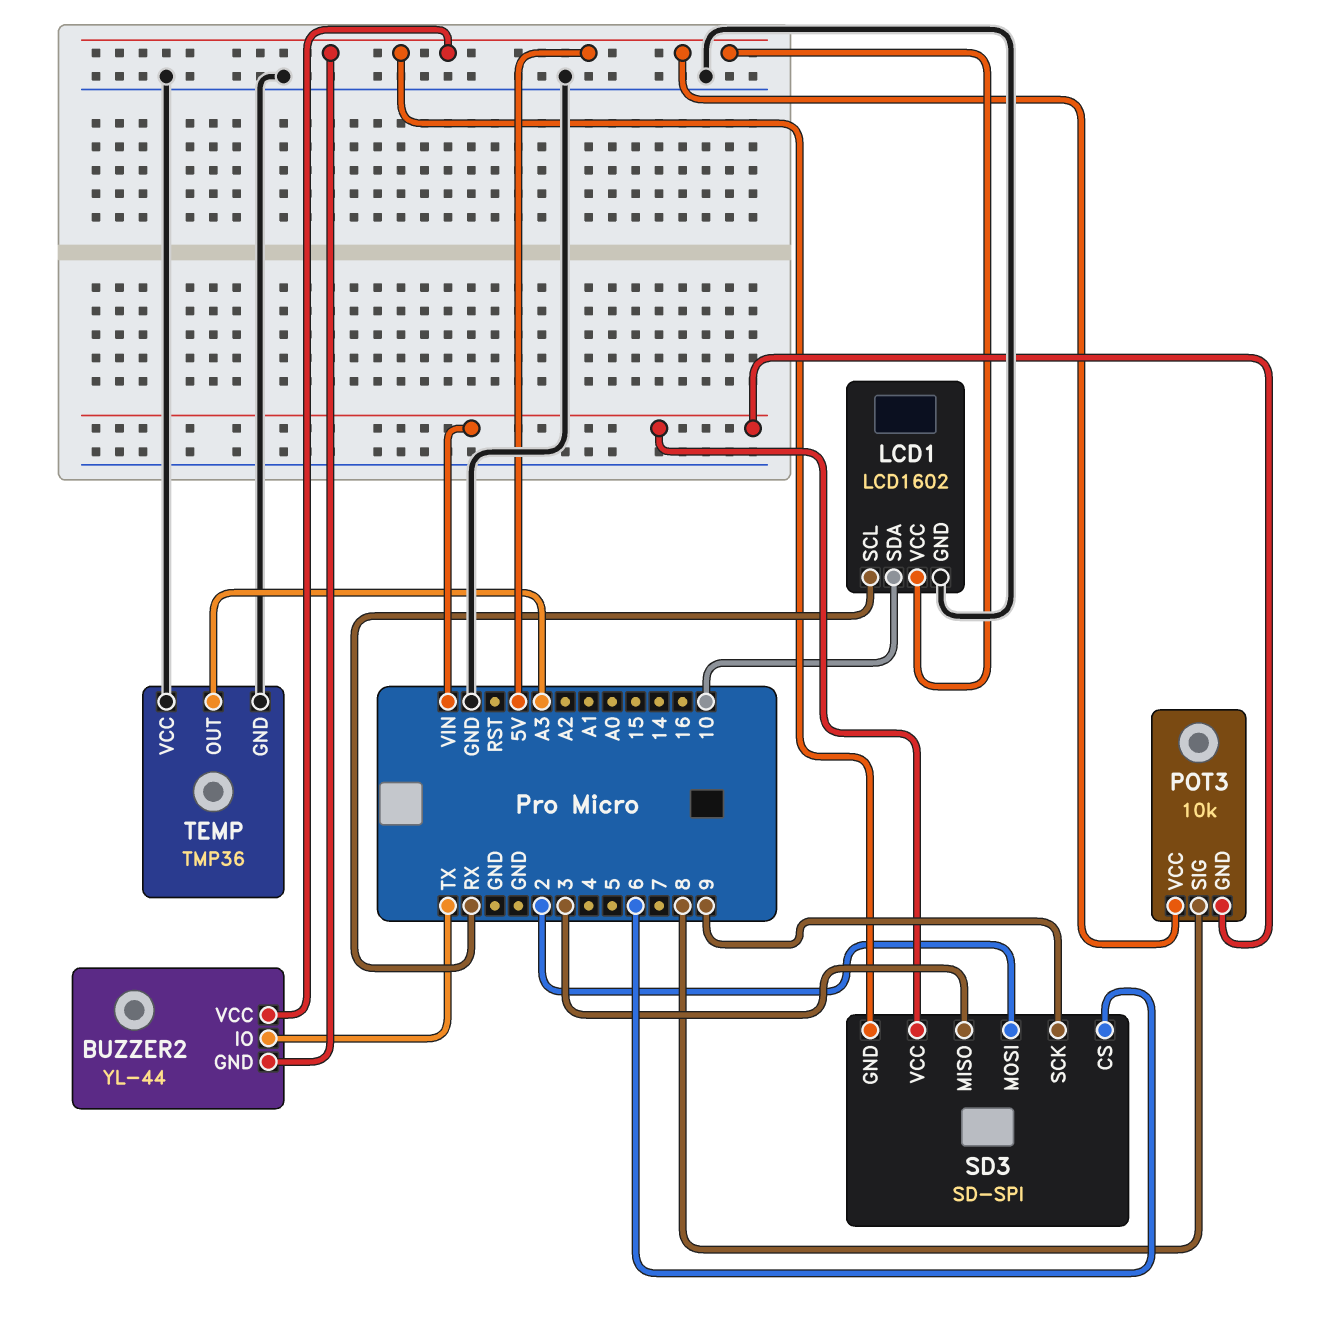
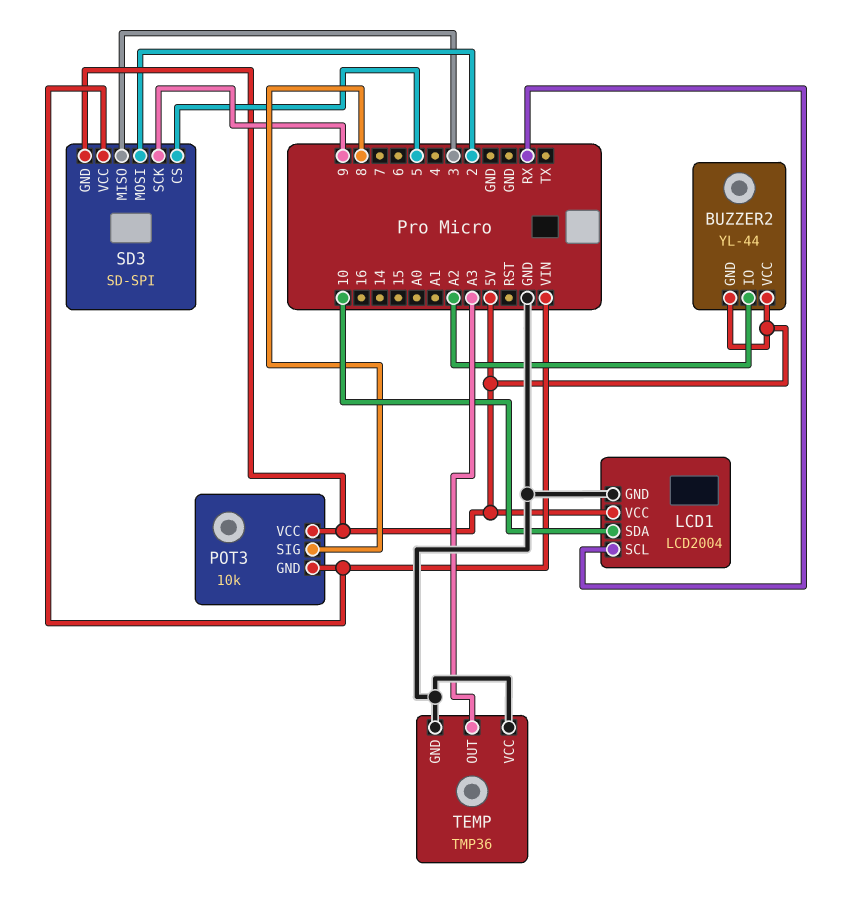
BUZZER2 pin IO: TX -> A2
LCD1: LCD1602 -> LCD2004
SD3 pin CS: 6 -> 5

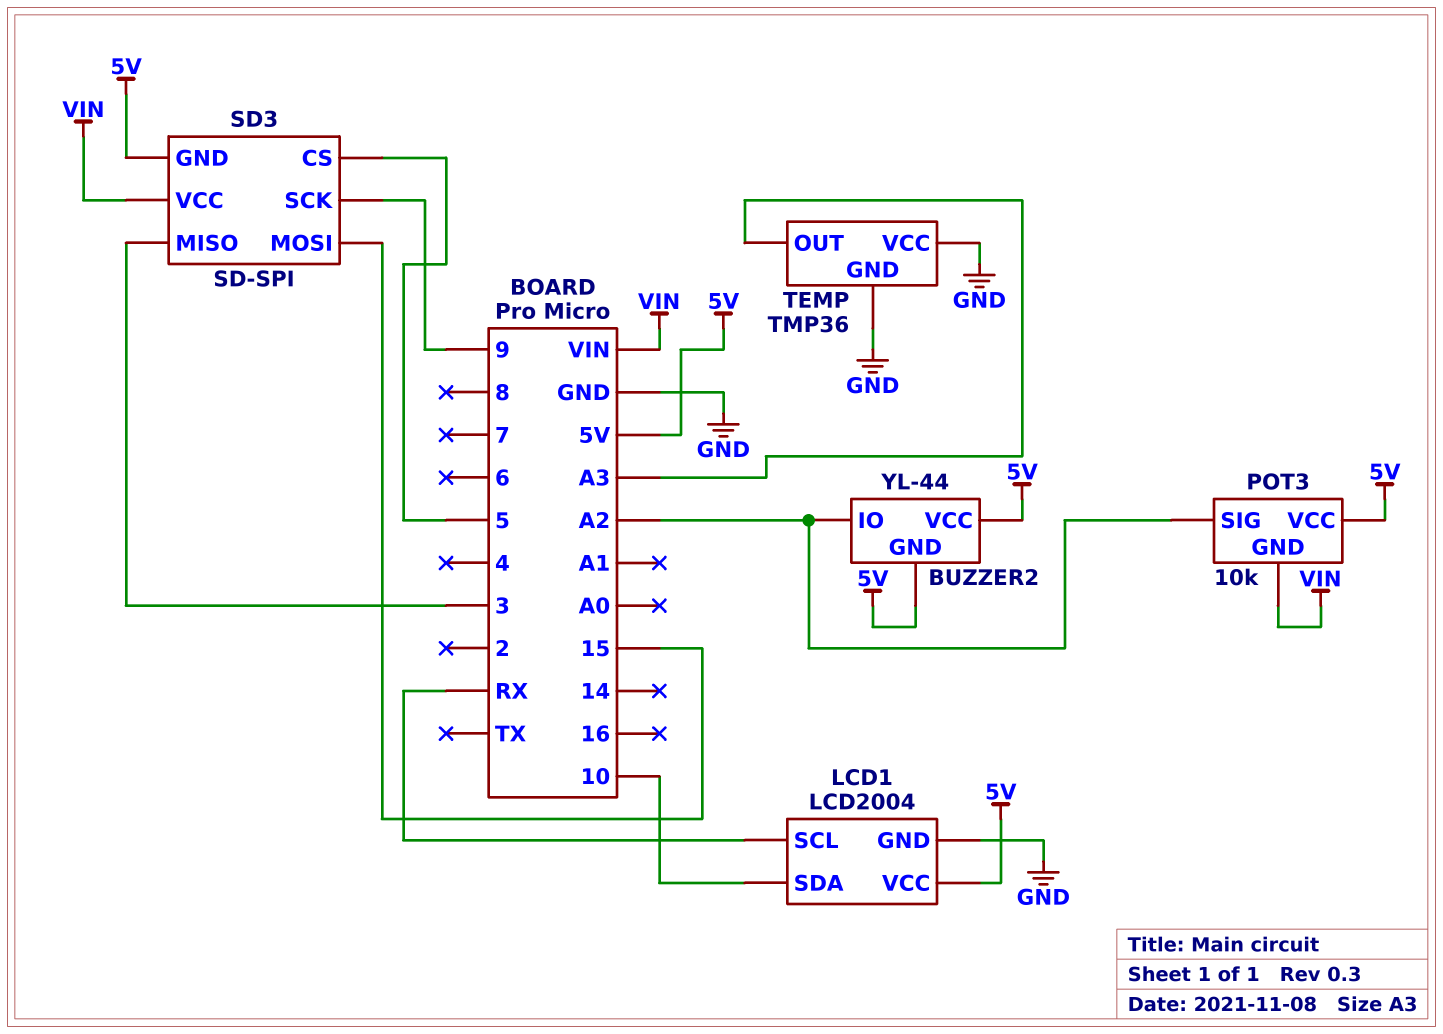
POT3 pin SIG: 8 -> A2
SD3 pin MOSI: 2 -> 15

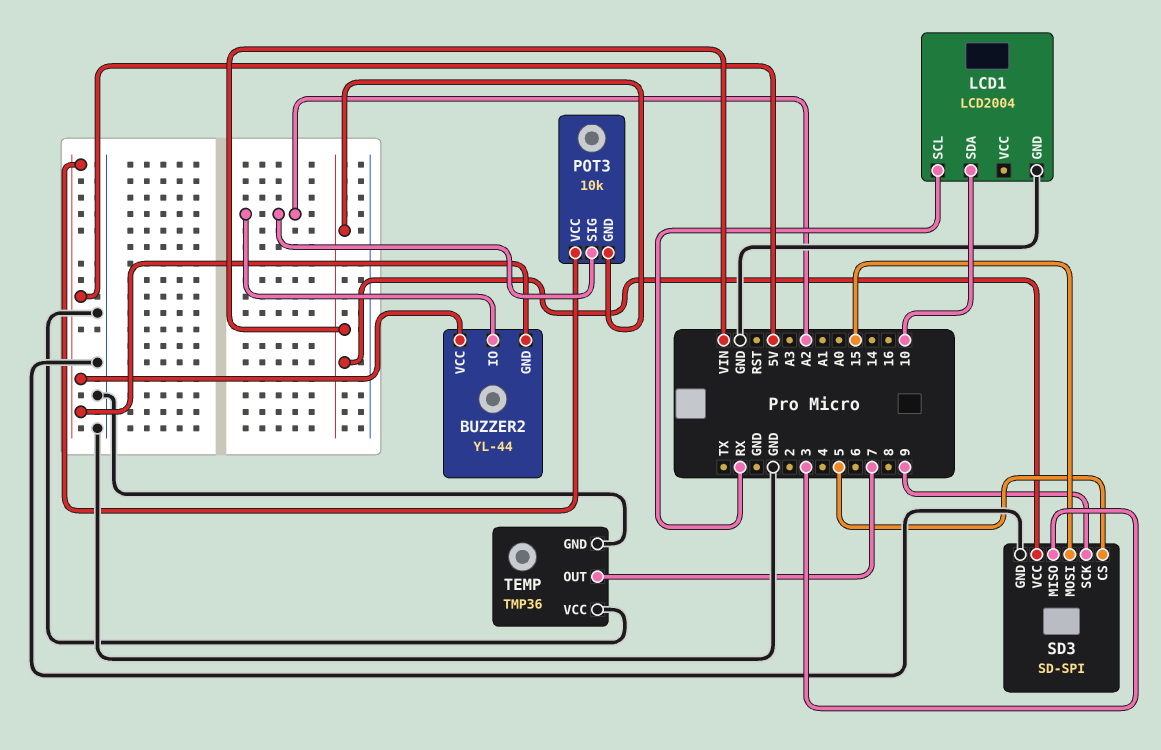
LCD1 pin VCC: 5V -> none
SD3 pin GND: 5V -> GND
TEMP pin OUT: A3 -> 7

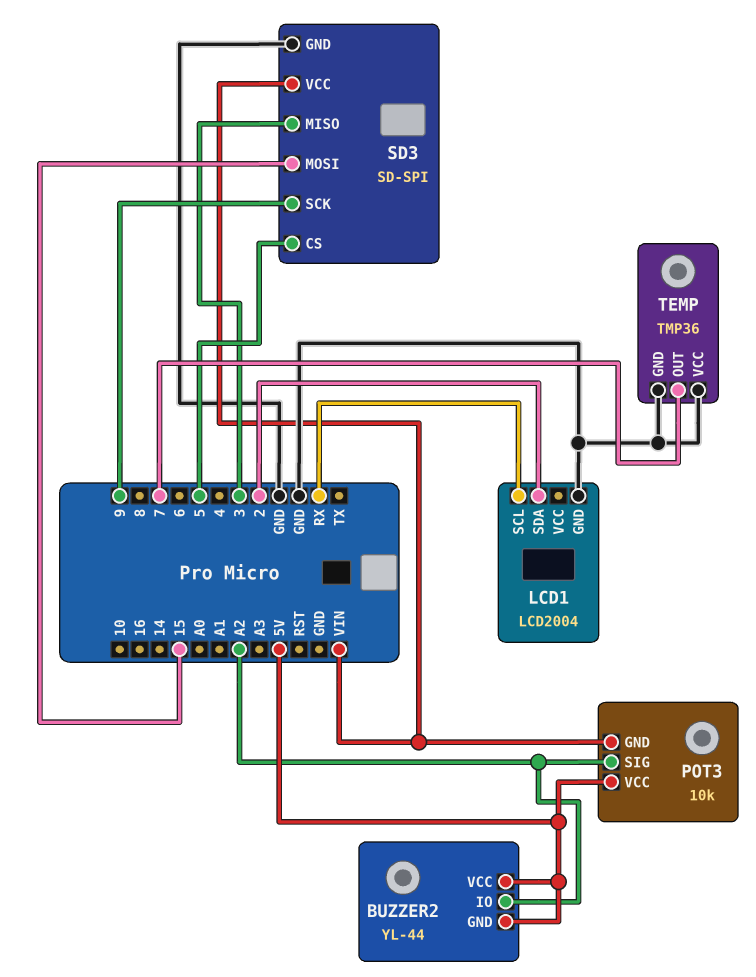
LCD1 pin SDA: 10 -> 2

